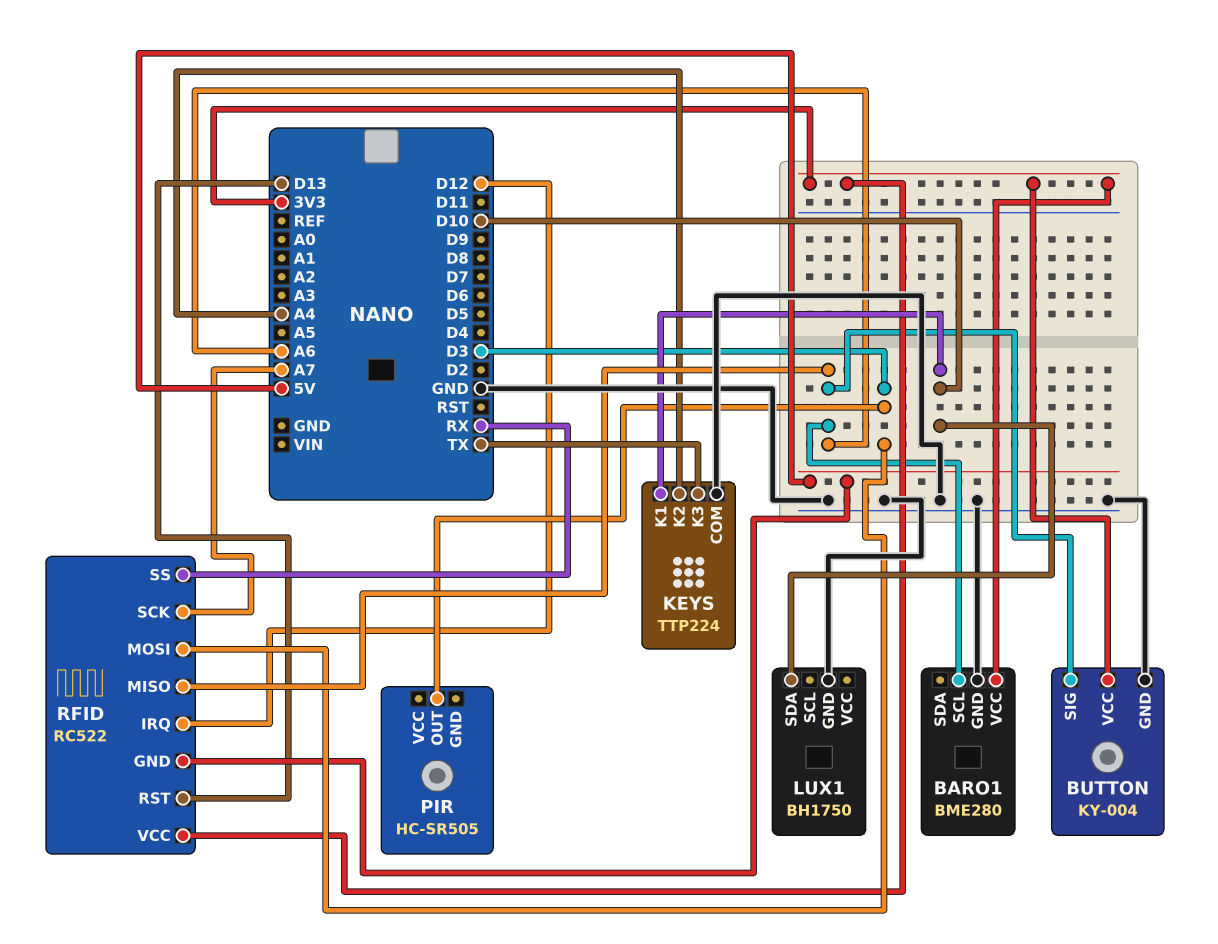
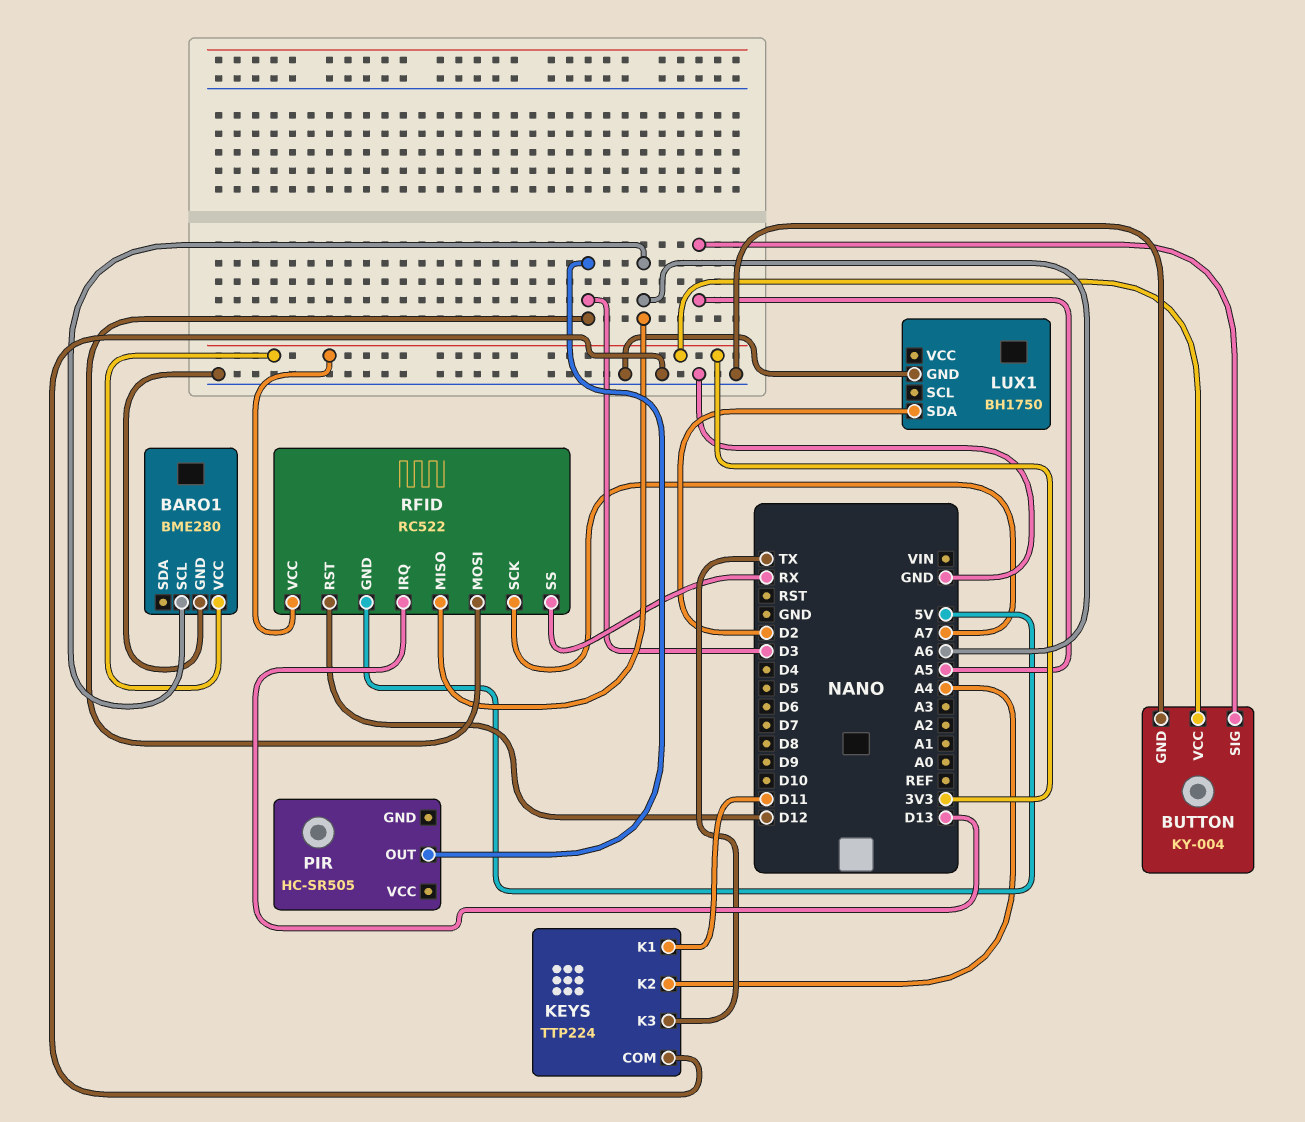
BUTTON pin SIG: A6 -> A5
KEYS pin K1: D10 -> D11
LUX1 pin SDA: D10 -> D2
RFID pin IRQ: D12 -> D13
RFID pin RST: D13 -> D12

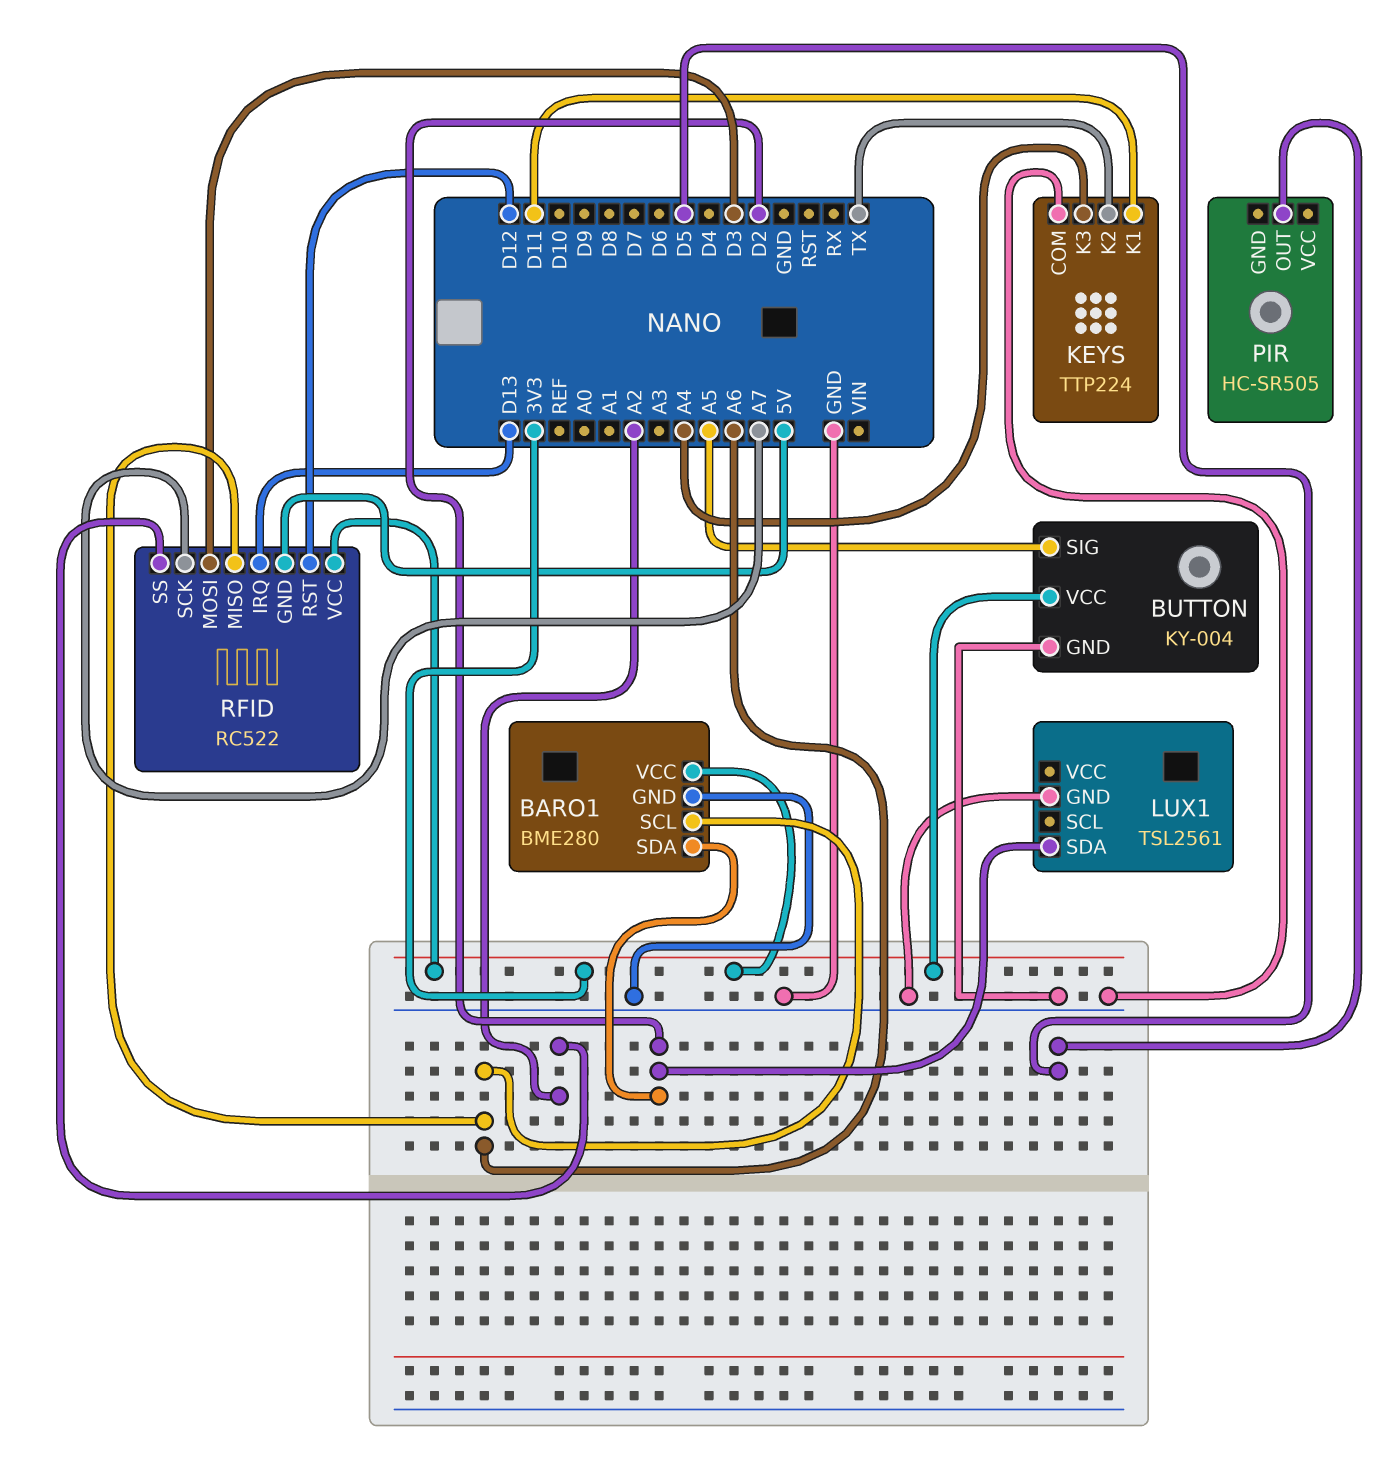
BARO1 pin SDA: none -> D2
KEYS pin K2: A4 -> TX
KEYS pin K3: TX -> A4
LUX1: BH1750 -> TSL2561
PIR pin OUT: D3 -> D5
RFID pin SS: RX -> A2

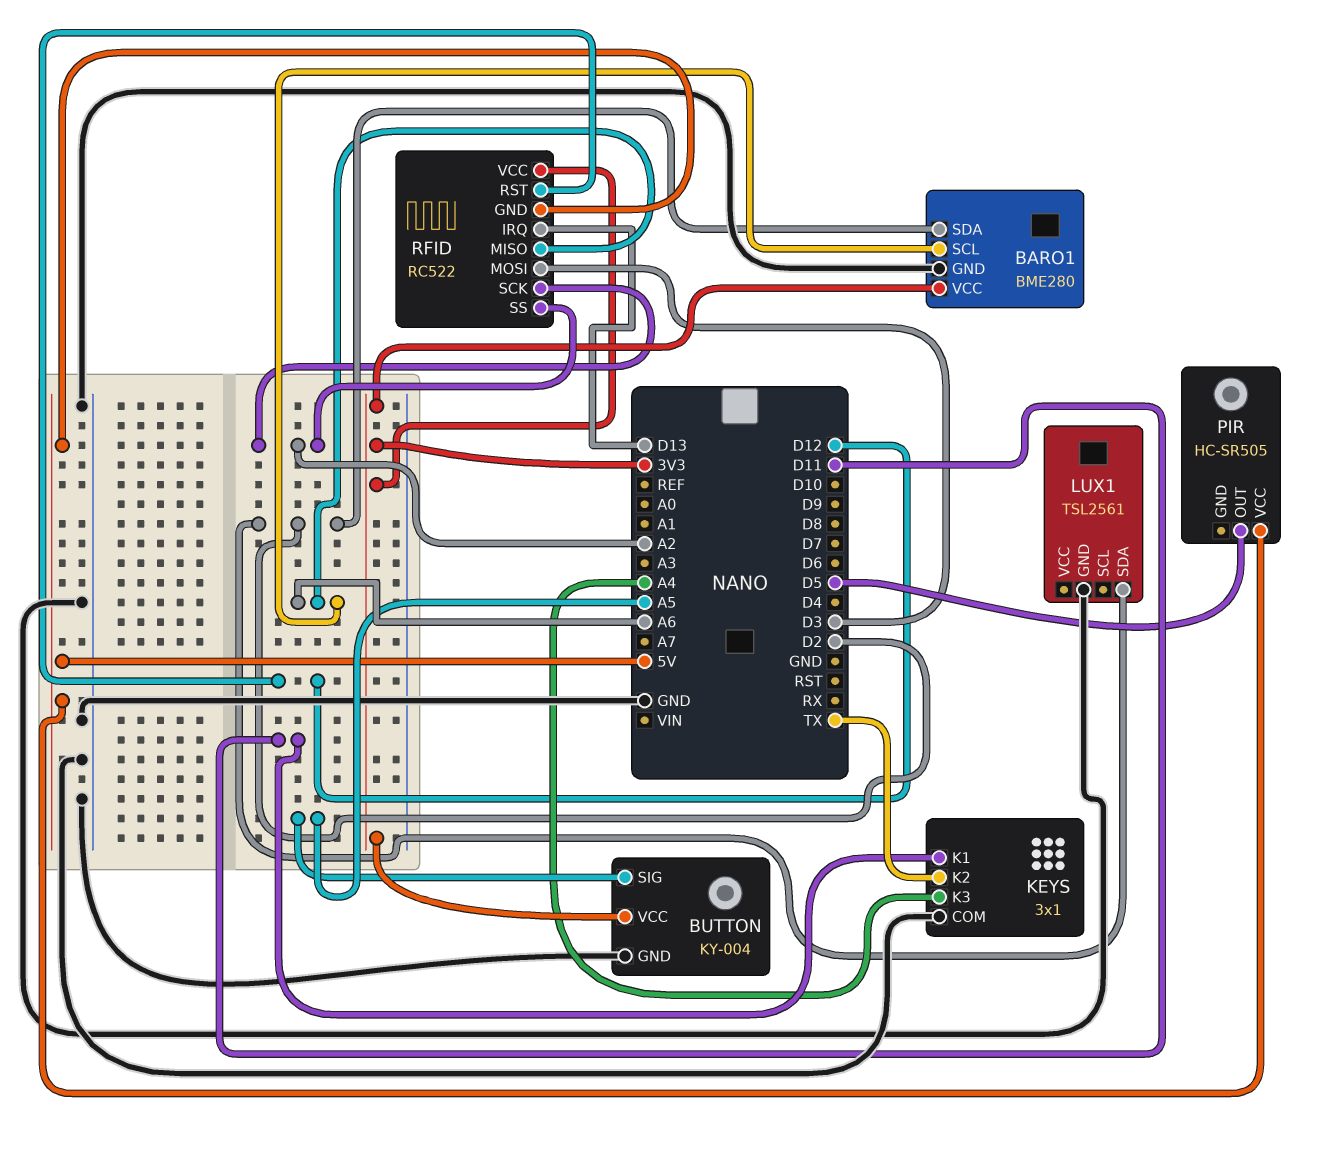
KEYS: TTP224 -> 3x1
PIR pin VCC: none -> 5V
RFID pin SCK: A7 -> A2

